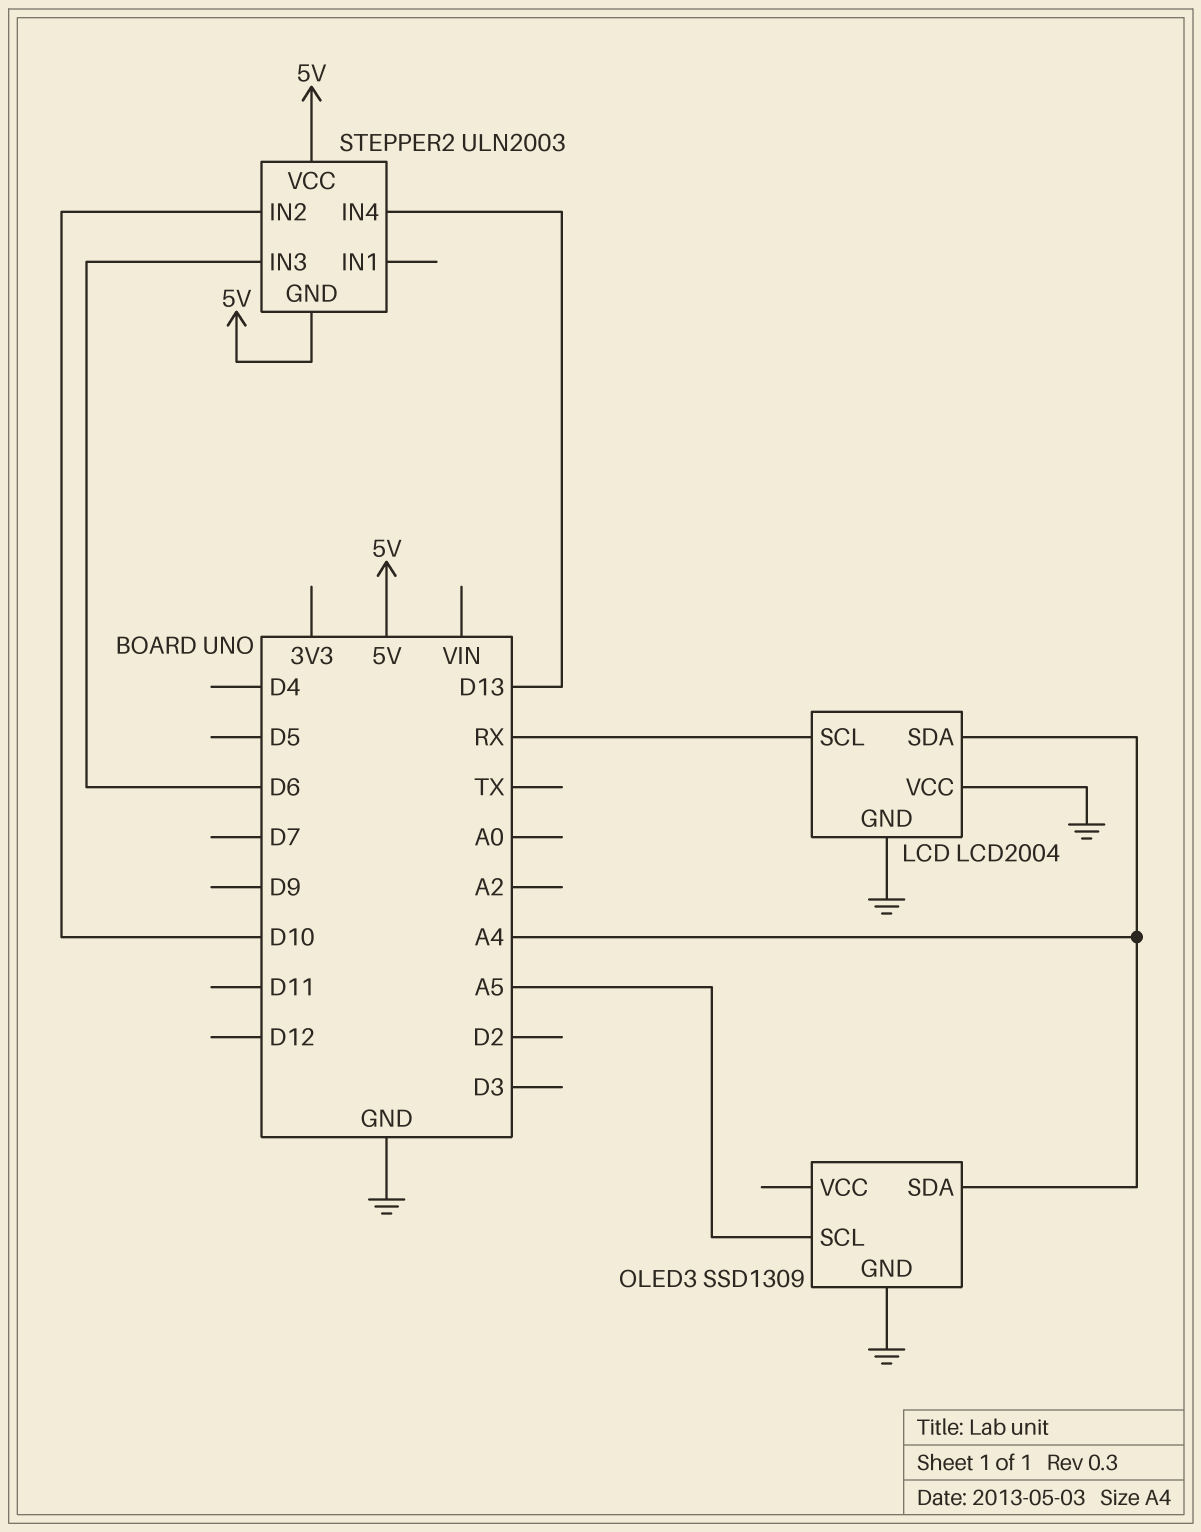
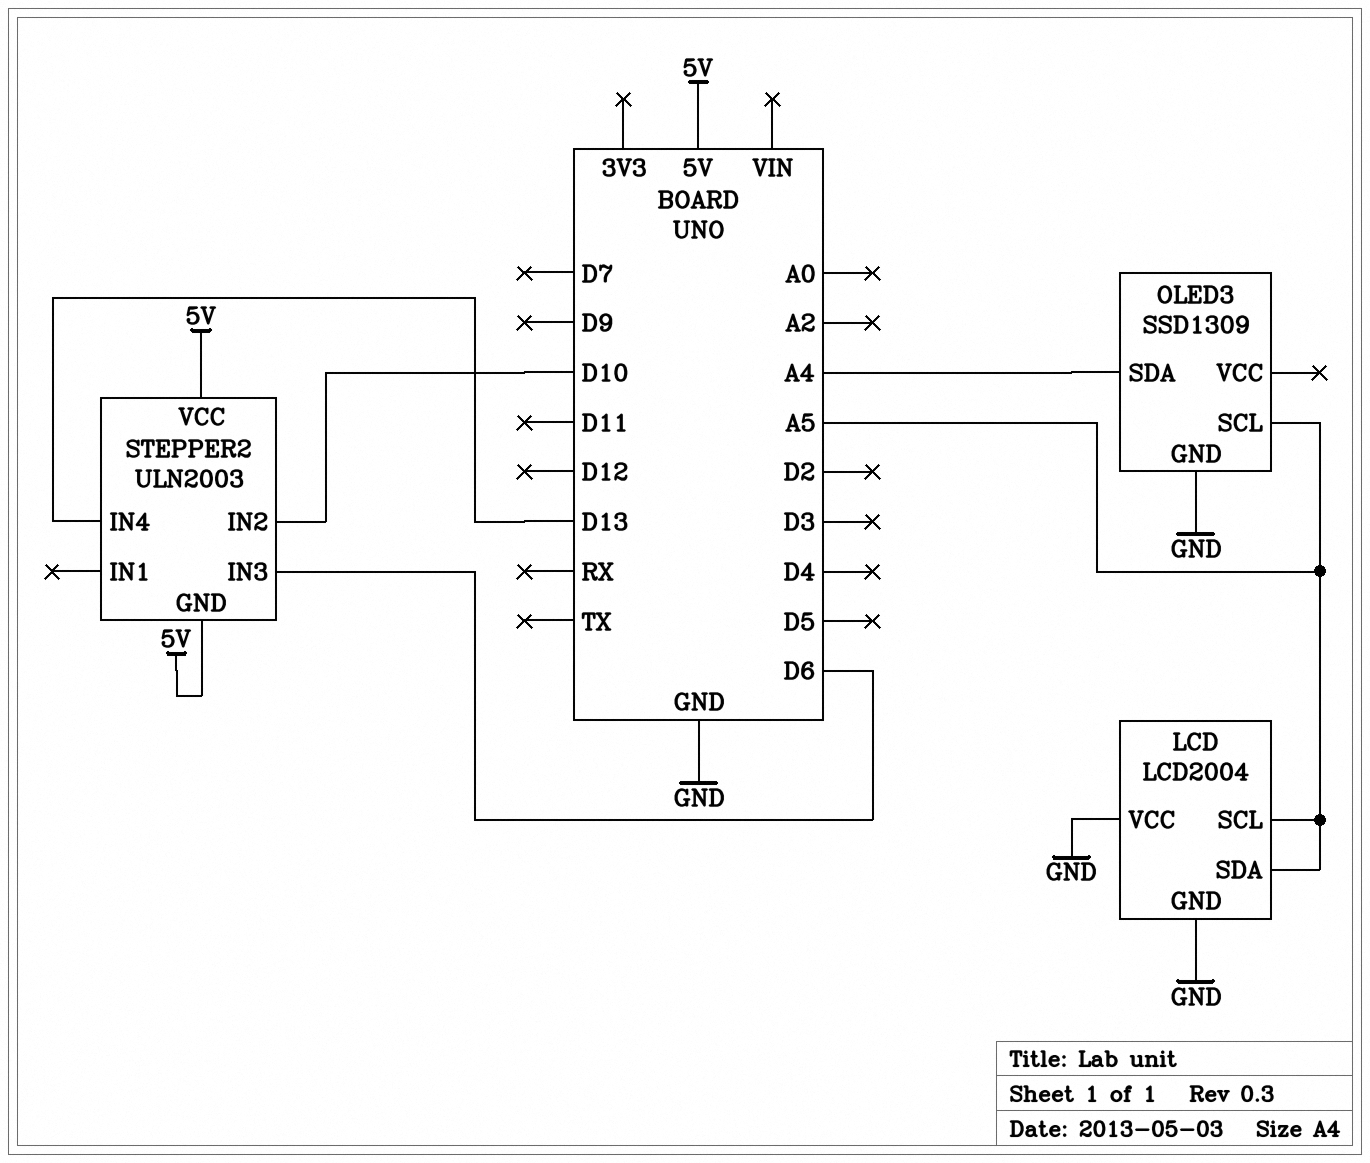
LCD pin SCL: RX -> A5
LCD pin SDA: A4 -> A5

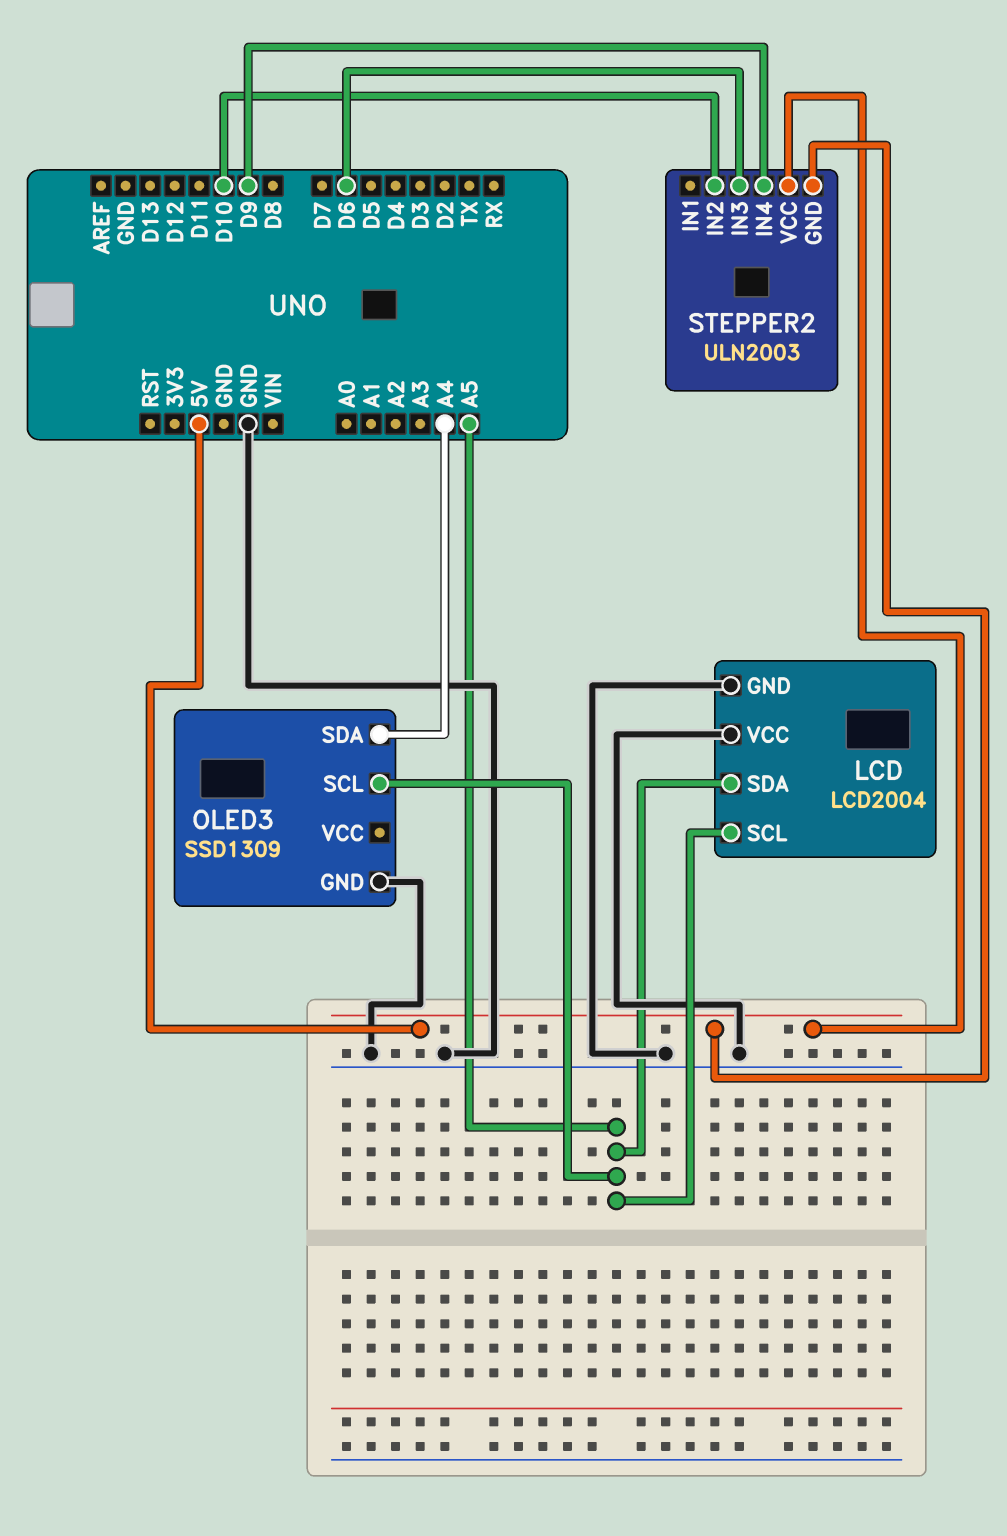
STEPPER2 pin IN4: D13 -> D9

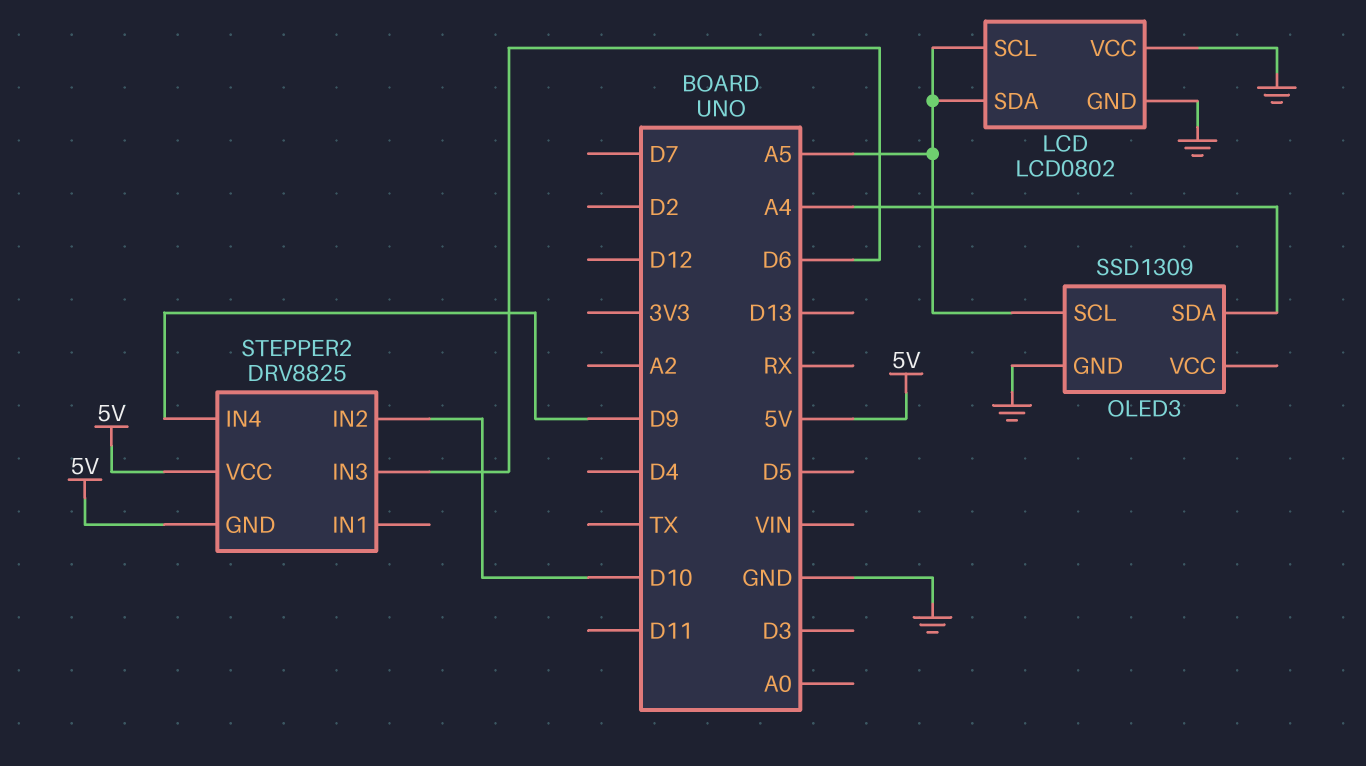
LCD: LCD2004 -> LCD0802
STEPPER2: ULN2003 -> DRV8825

